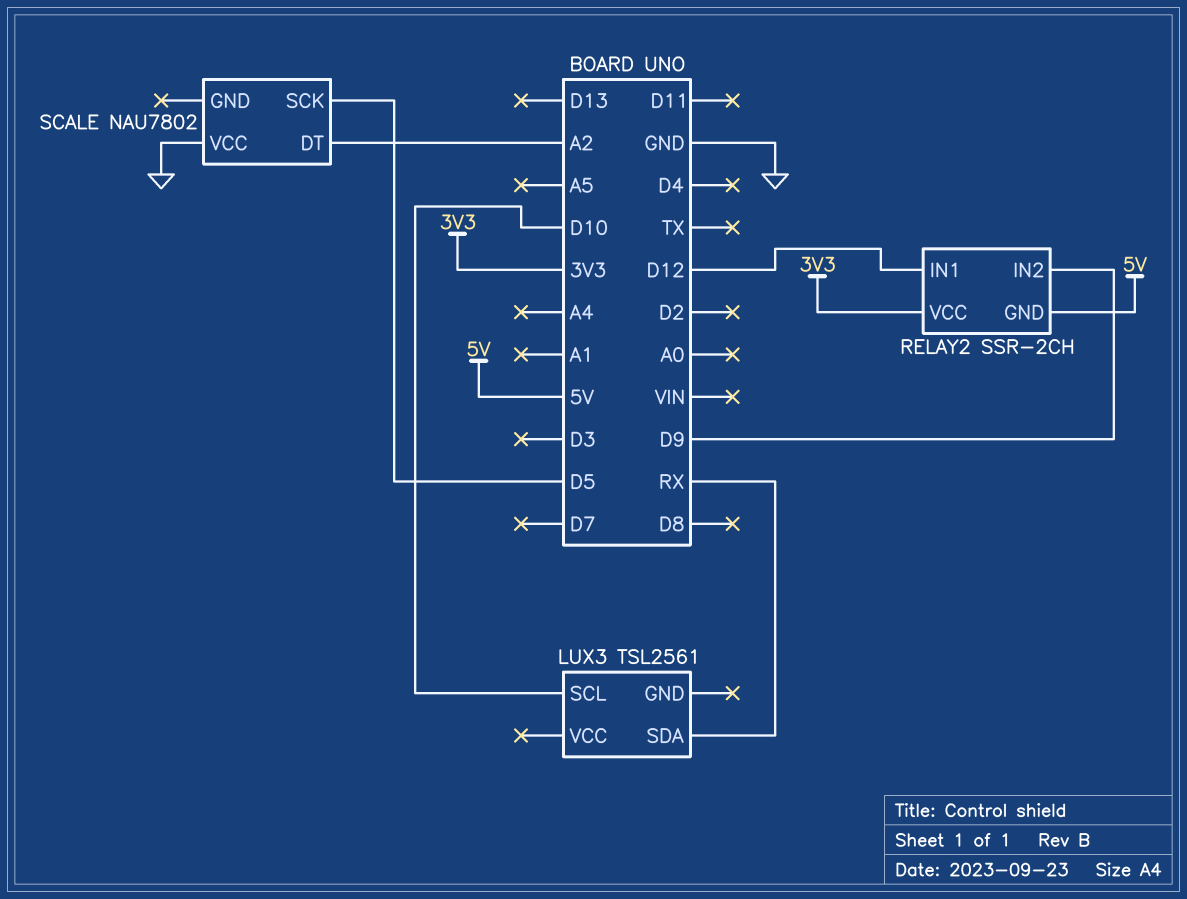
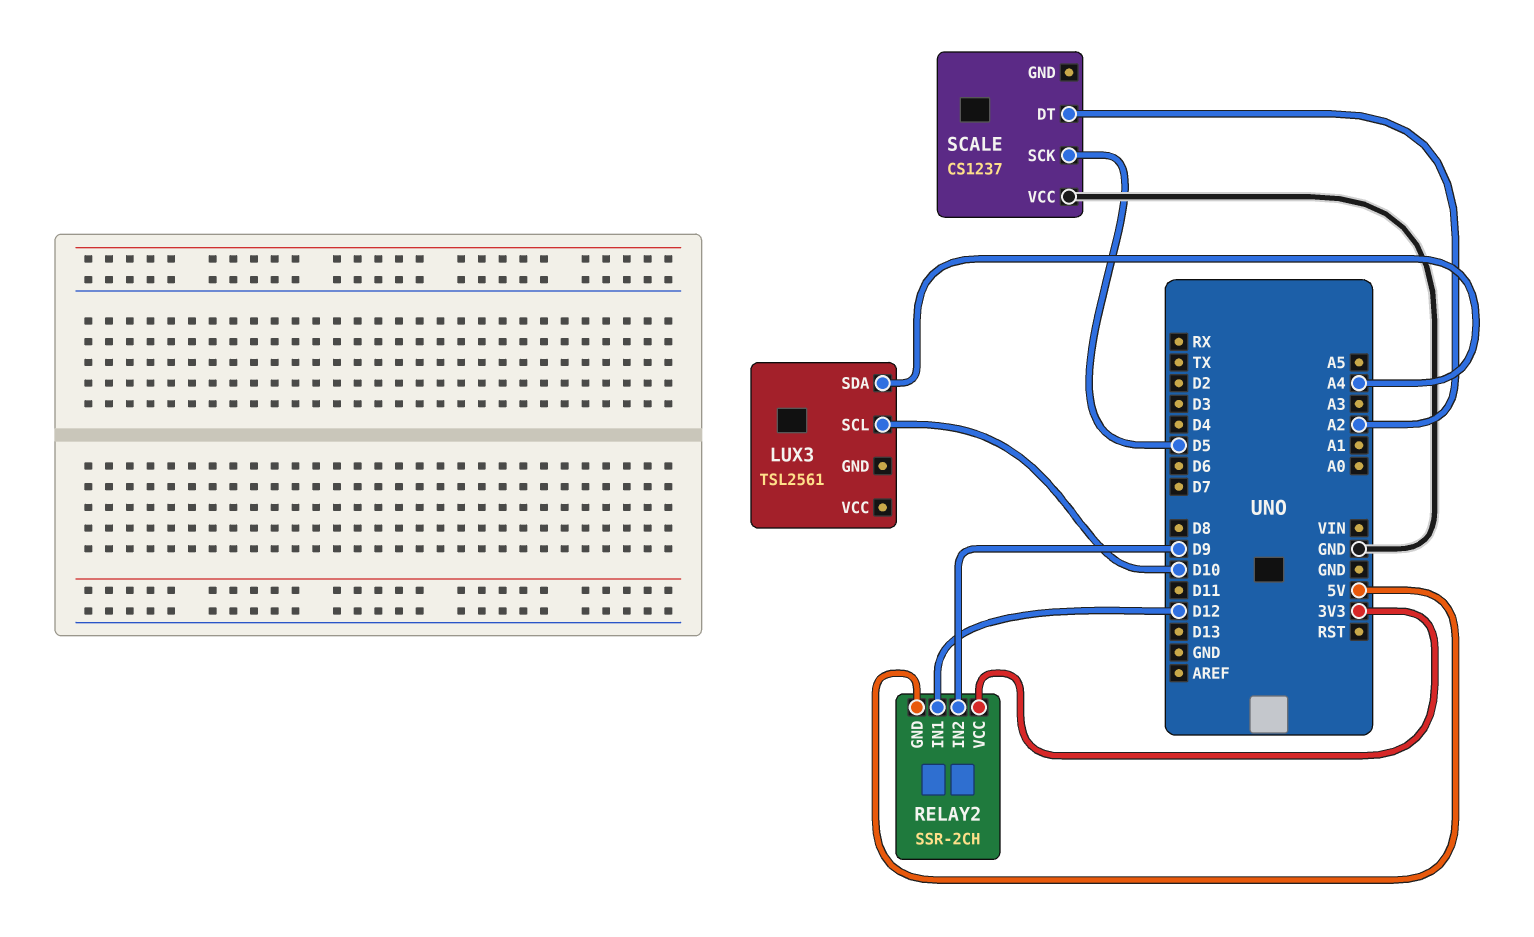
LUX3 pin SDA: RX -> A4
SCALE: NAU7802 -> CS1237

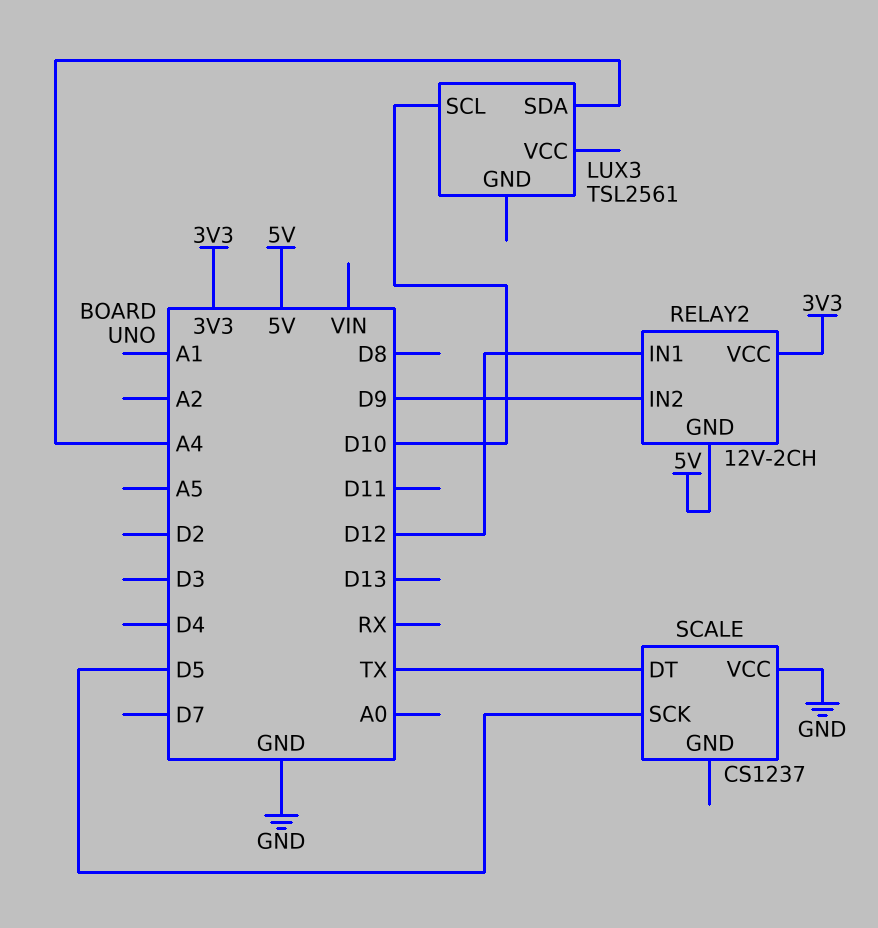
RELAY2: SSR-2CH -> 12V-2CH
SCALE pin DT: A2 -> TX

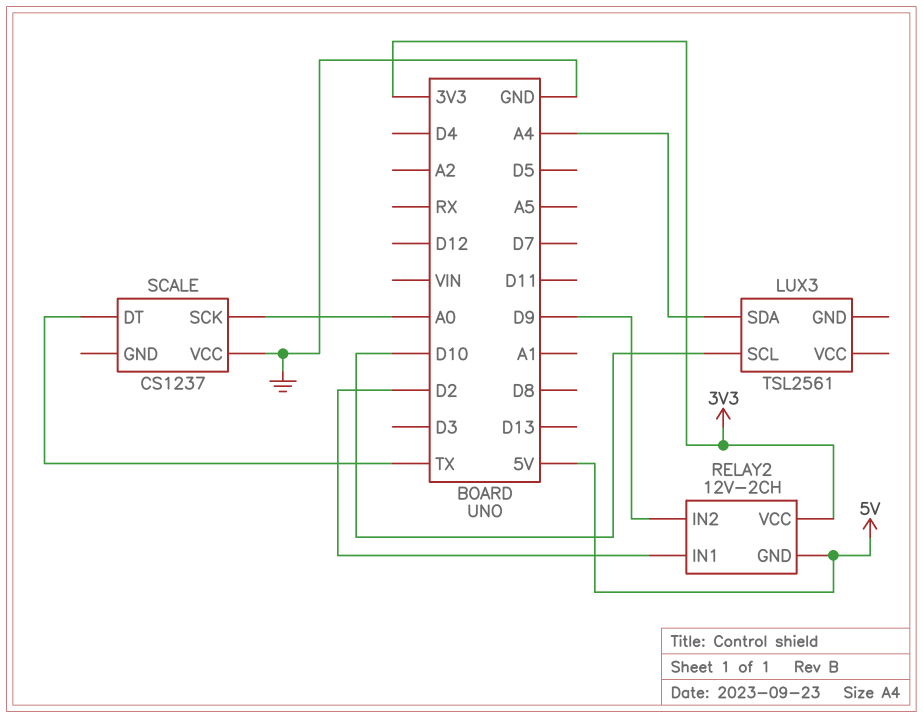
RELAY2 pin IN1: D12 -> D2
SCALE pin SCK: D5 -> A0

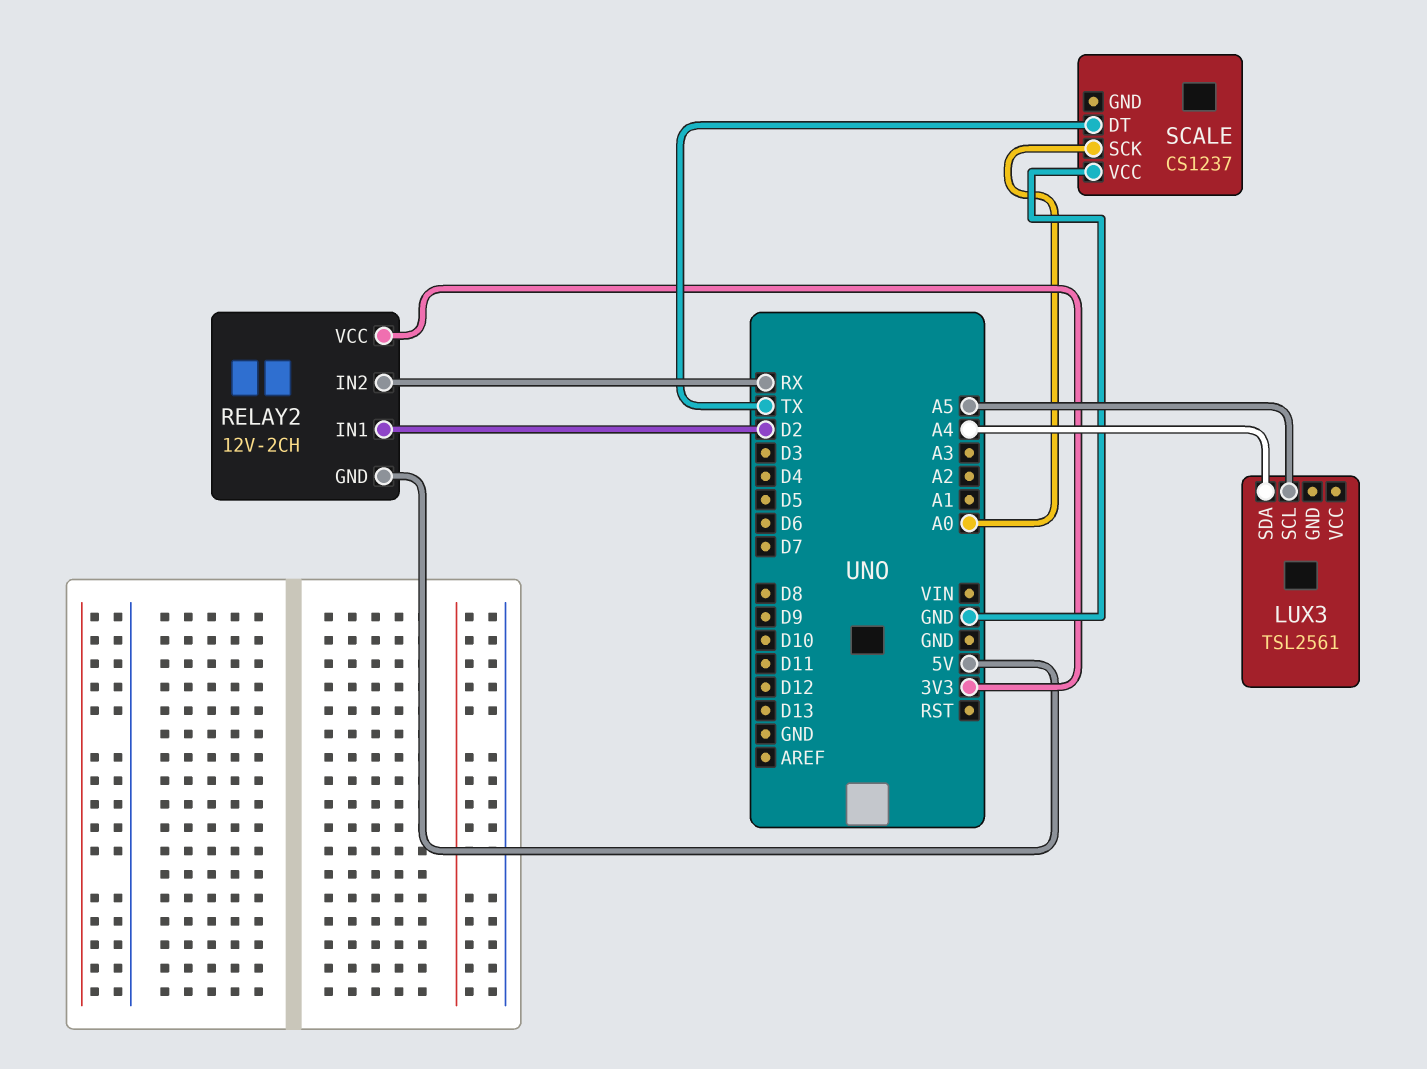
LUX3 pin SCL: D10 -> A5
RELAY2 pin IN2: D9 -> RX

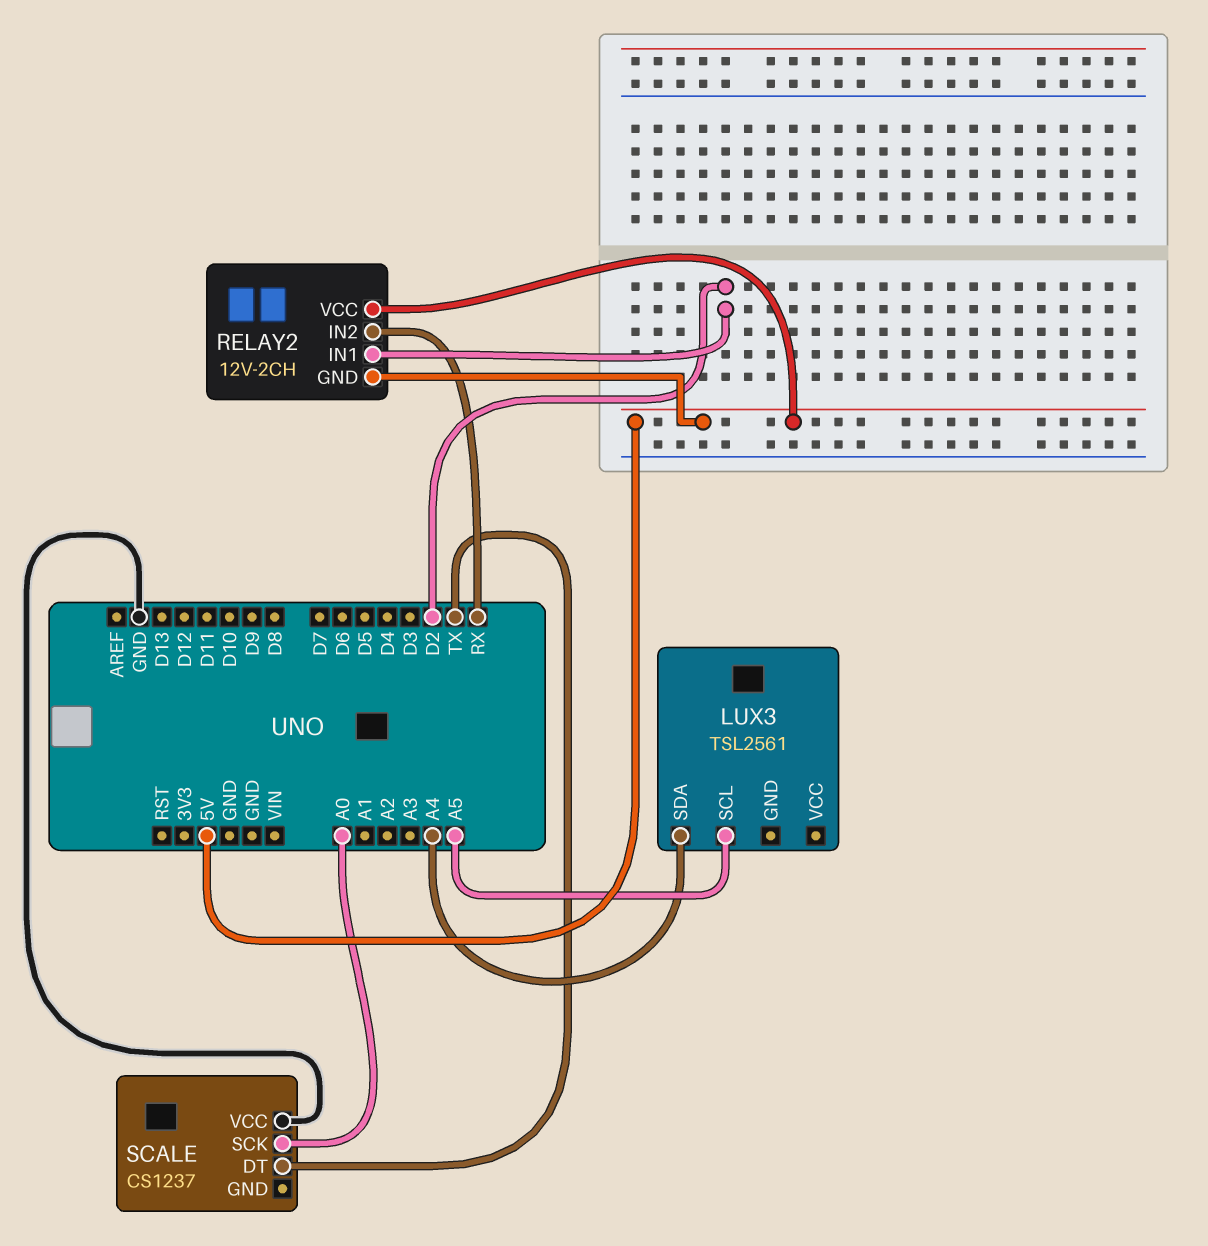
RELAY2 pin VCC: 3V3 -> 5V

